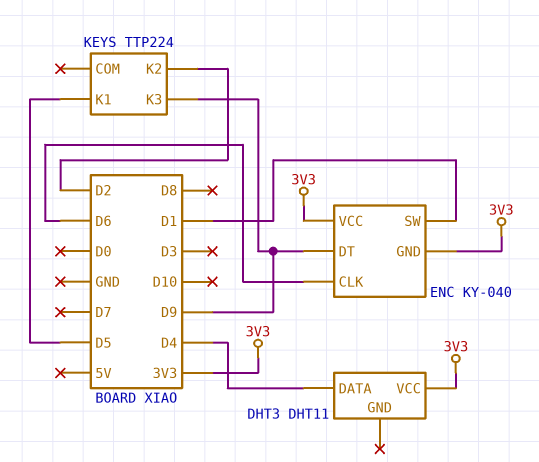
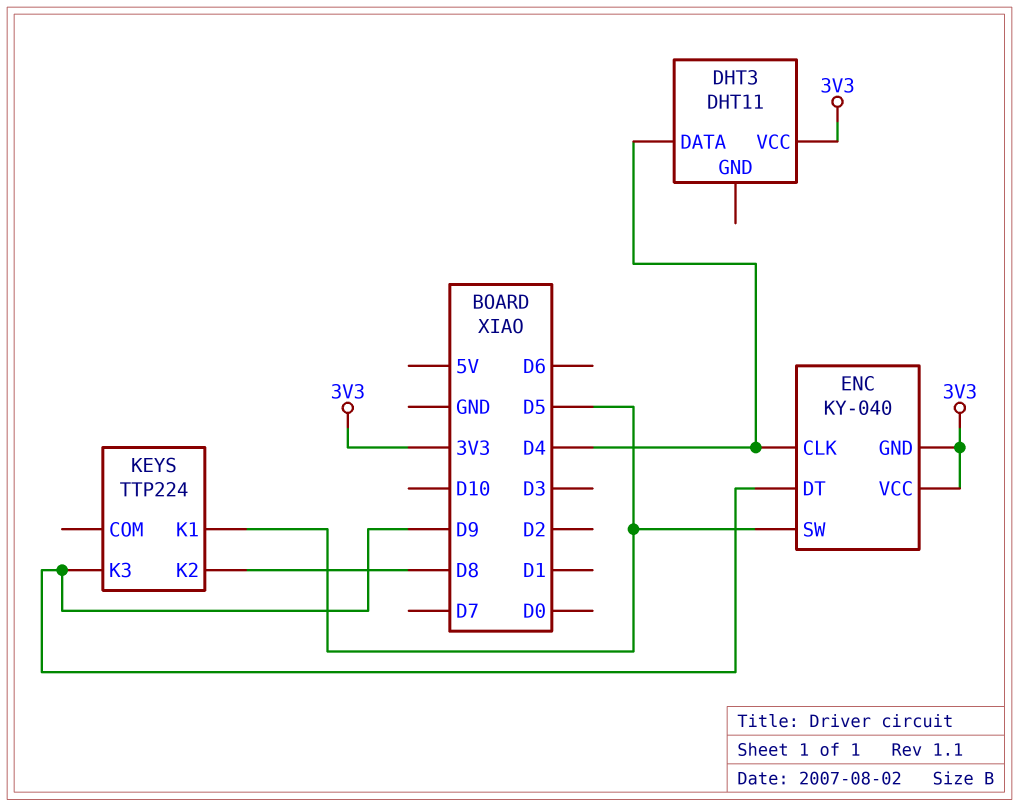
ENC pin CLK: D6 -> D4
ENC pin SW: D1 -> D5
KEYS pin K2: D2 -> D8

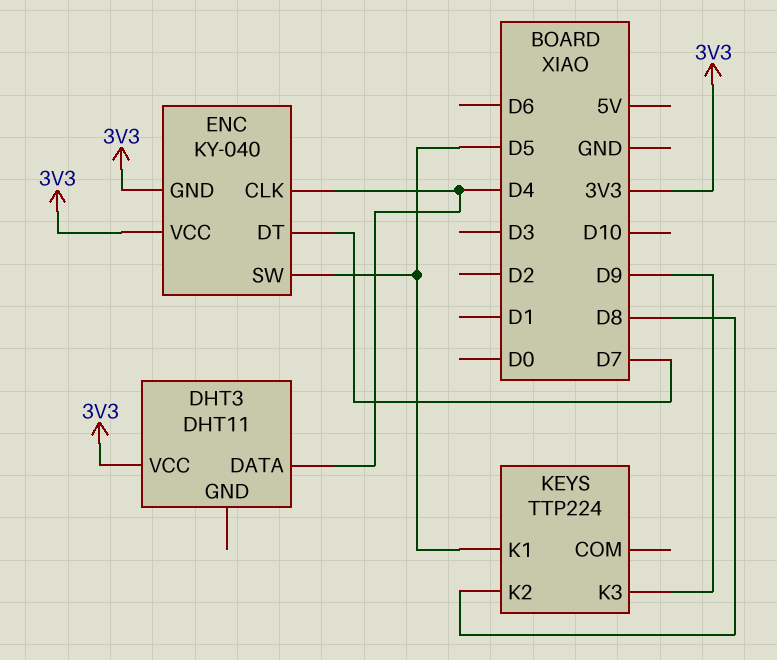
ENC pin DT: D9 -> D7

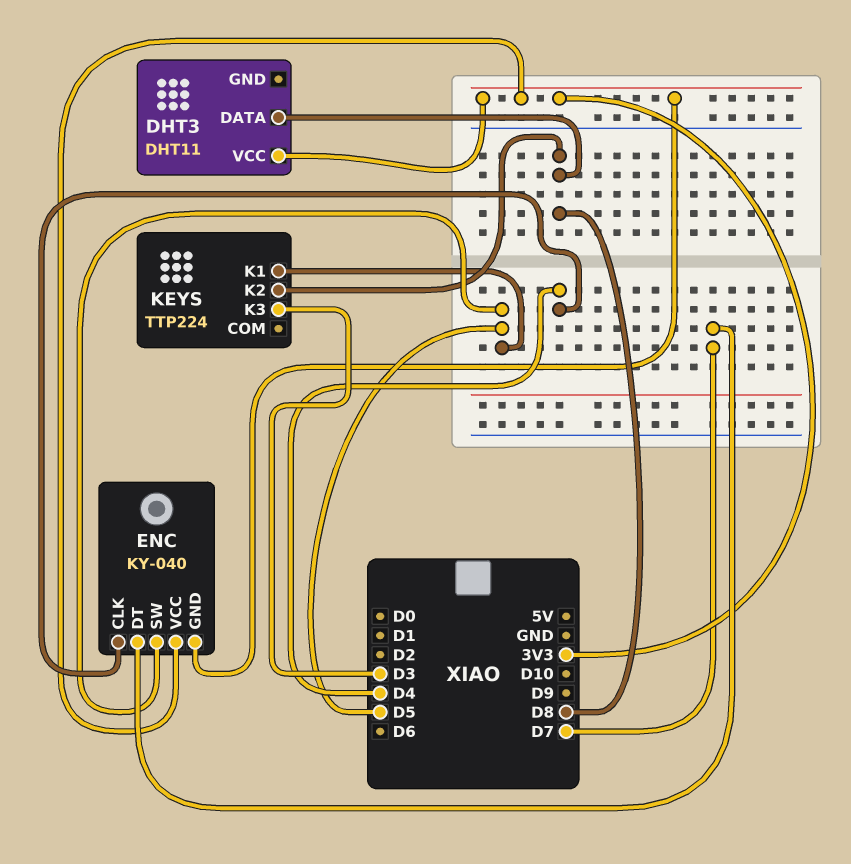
DHT3 pin DATA: D4 -> D8
KEYS pin K3: D9 -> D3

